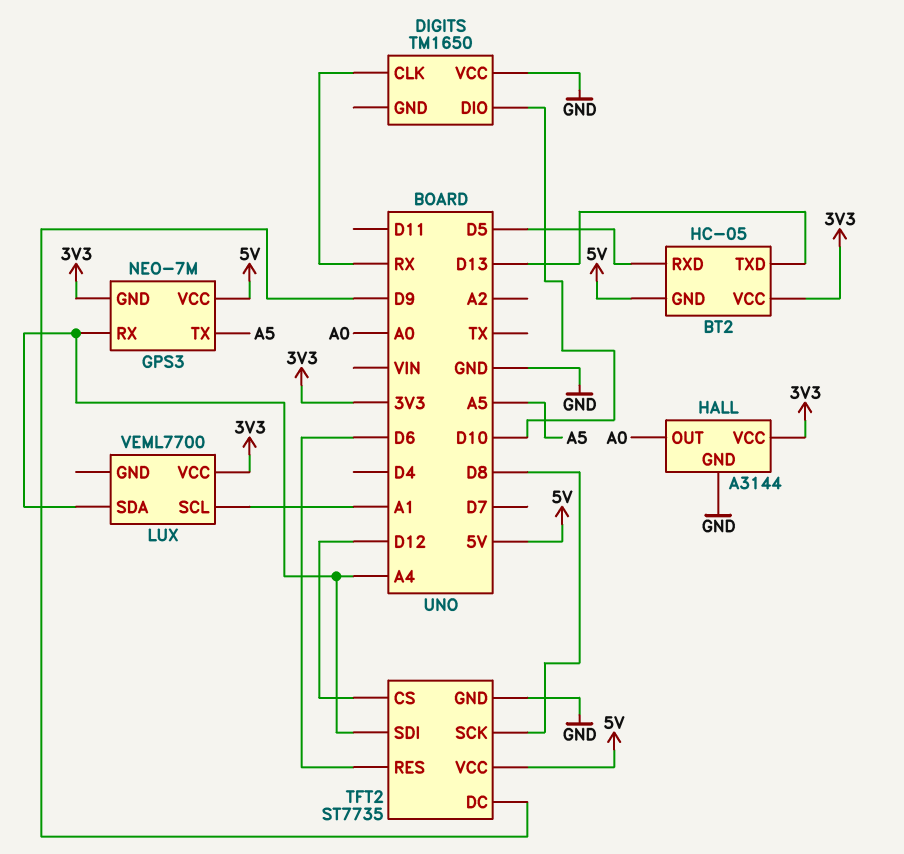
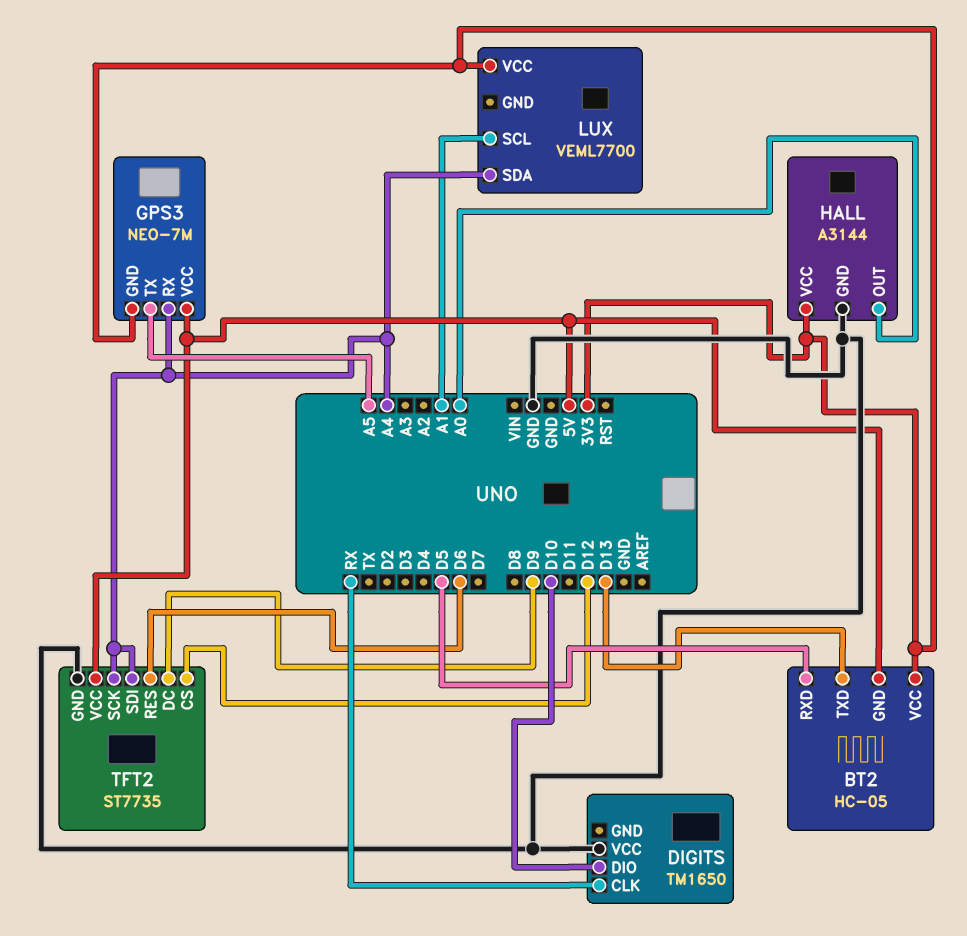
TFT2 pin SCK: D8 -> A4

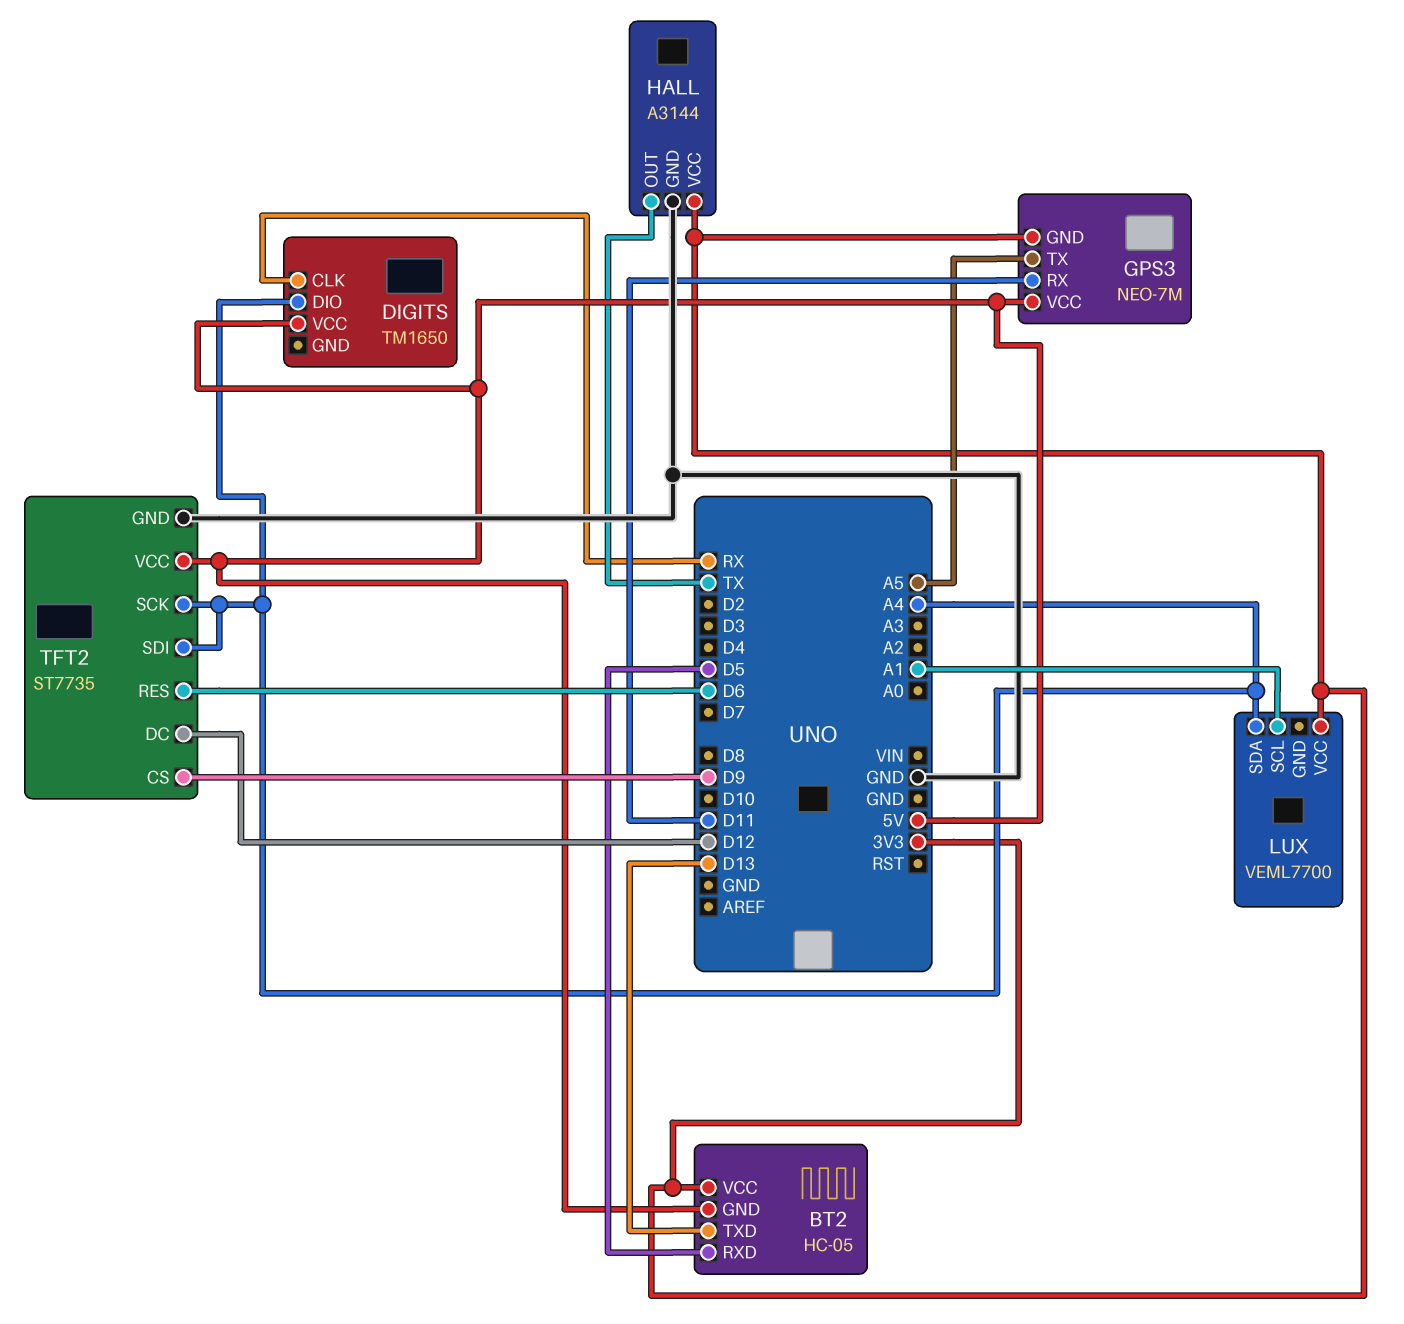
DIGITS pin DIO: D10 -> A4
DIGITS pin VCC: GND -> 5V
GPS3 pin RX: A4 -> D11
HALL pin OUT: A0 -> TX
TFT2 pin CS: D12 -> D9
TFT2 pin DC: D9 -> D12

